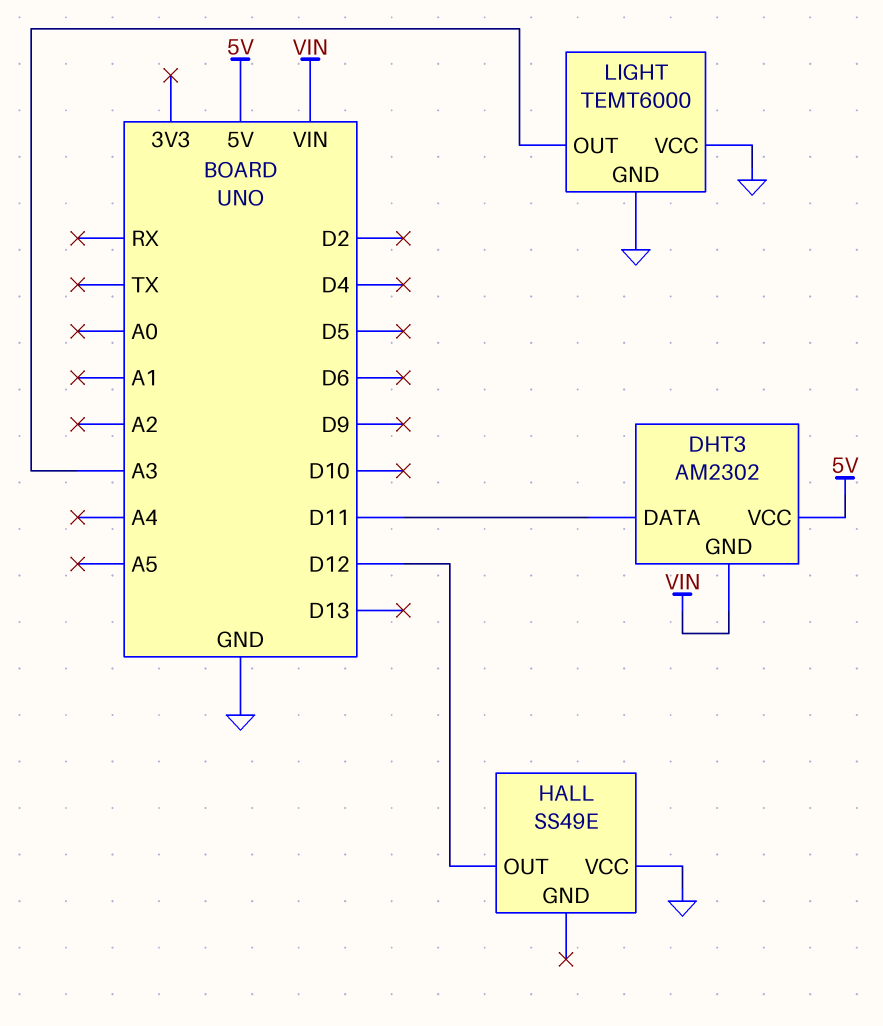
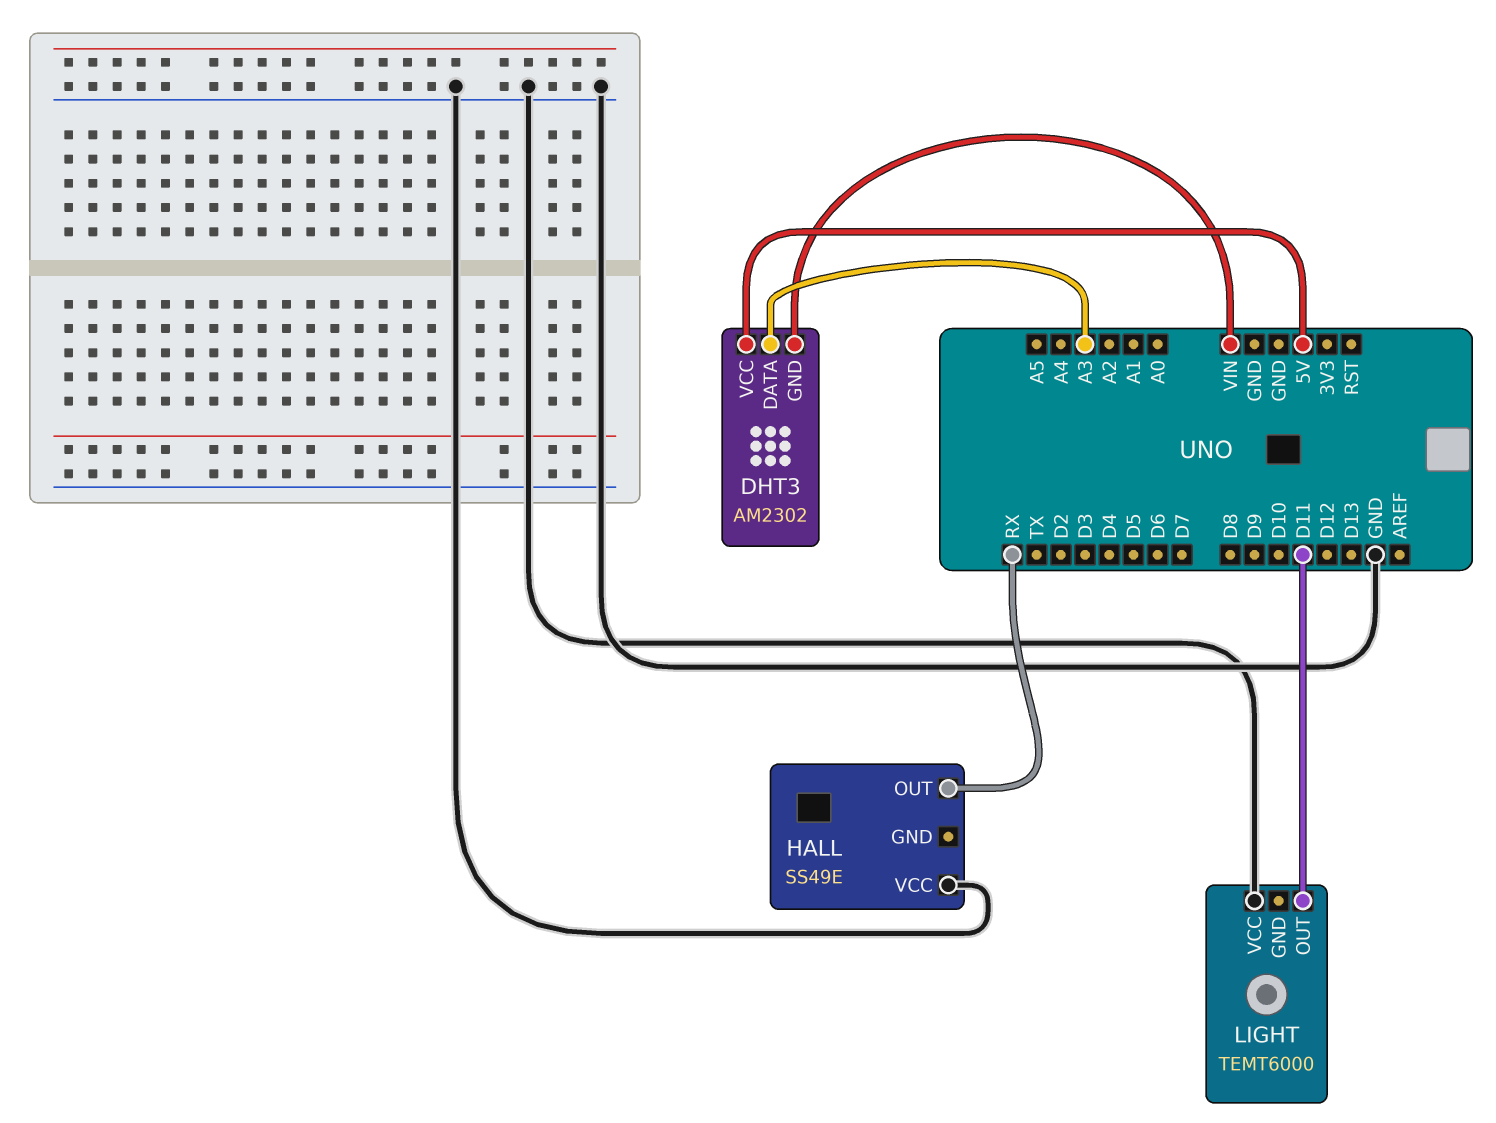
DHT3 pin DATA: D11 -> A3
HALL pin OUT: D12 -> RX
LIGHT pin GND: GND -> none
LIGHT pin OUT: A3 -> D11

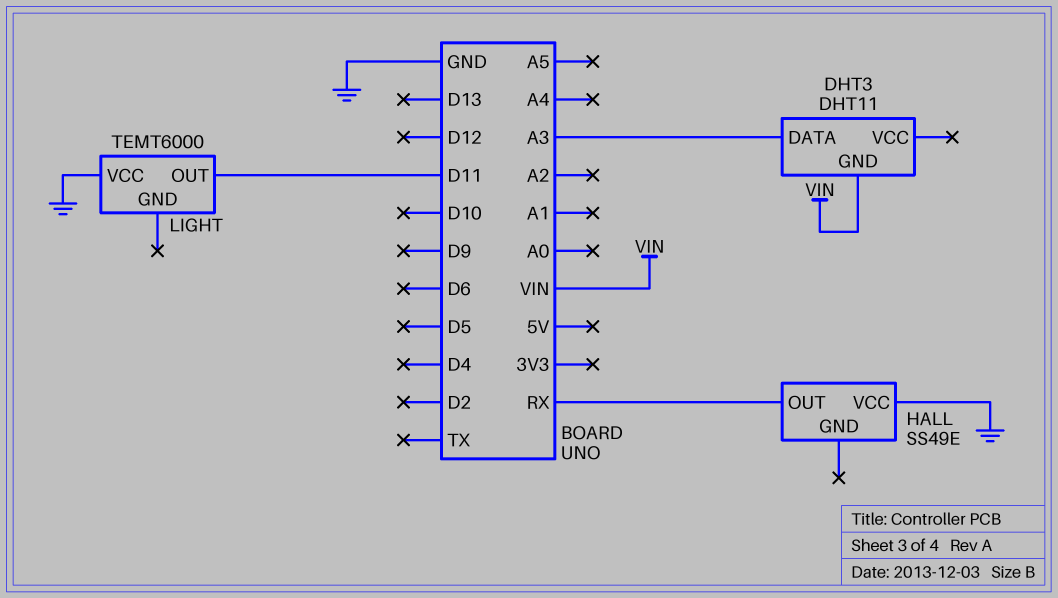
DHT3: AM2302 -> DHT11
DHT3 pin VCC: 5V -> none

